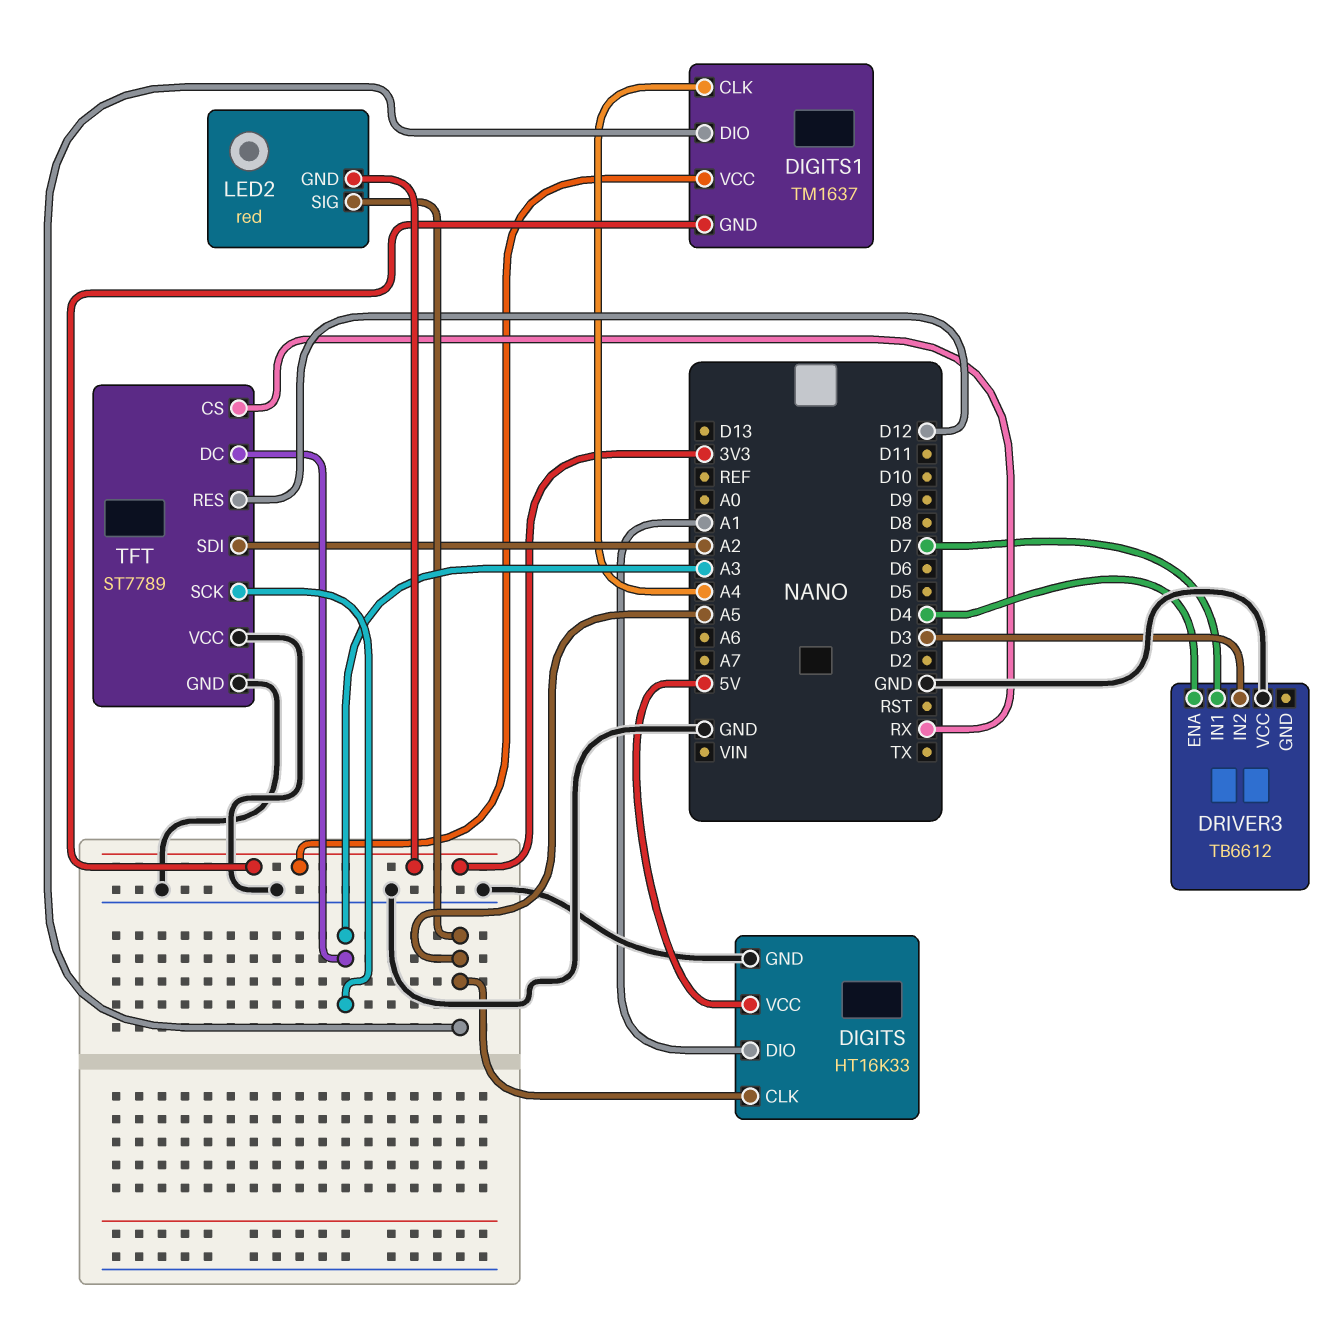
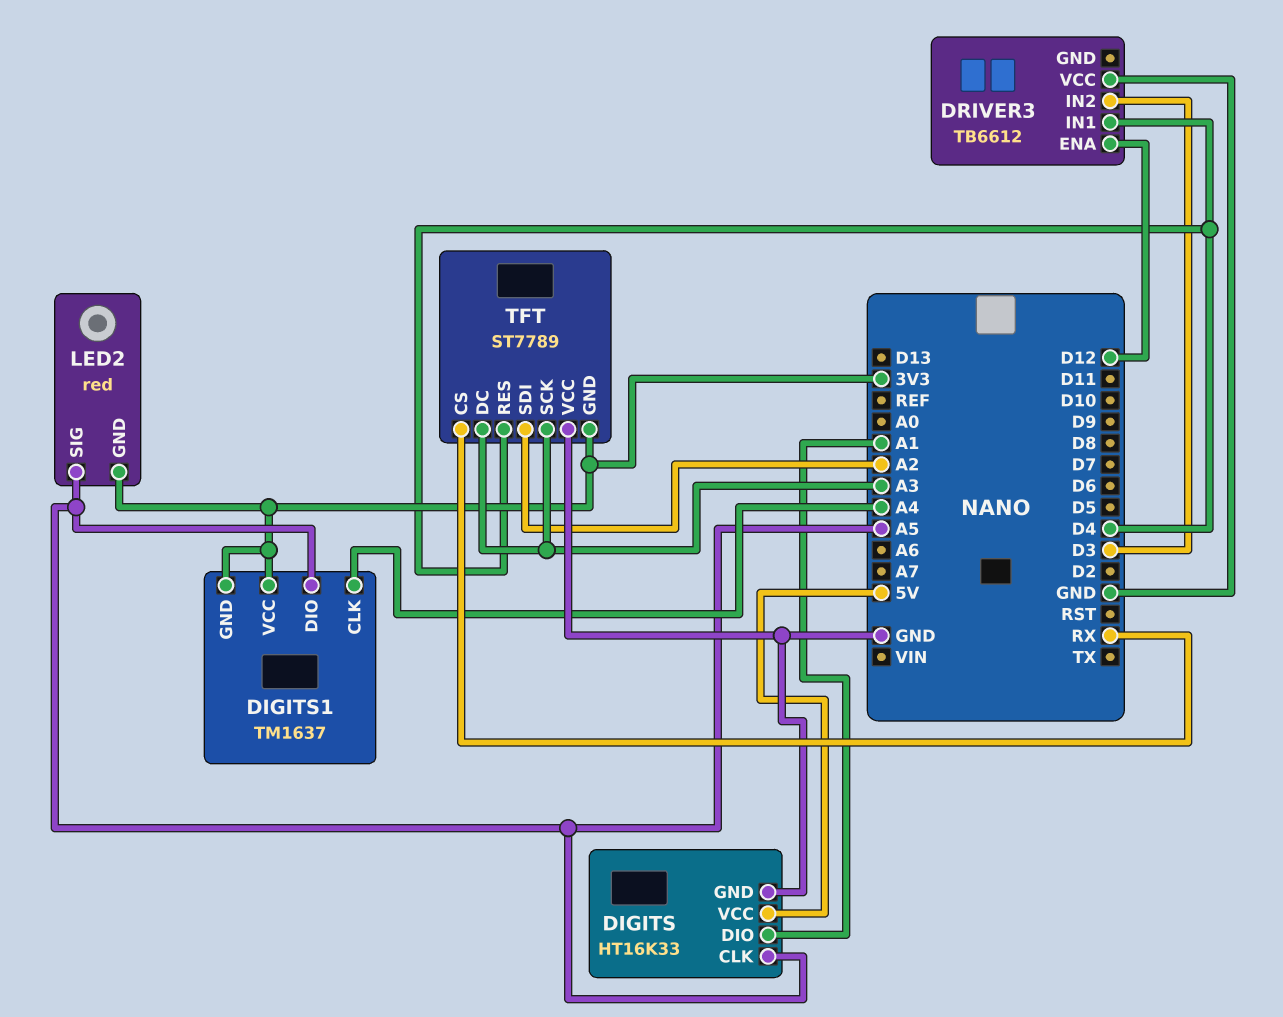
DRIVER3 pin ENA: D4 -> D12
DRIVER3 pin IN1: D7 -> D4
TFT pin GND: GND -> 3V3
TFT pin RES: D12 -> D4

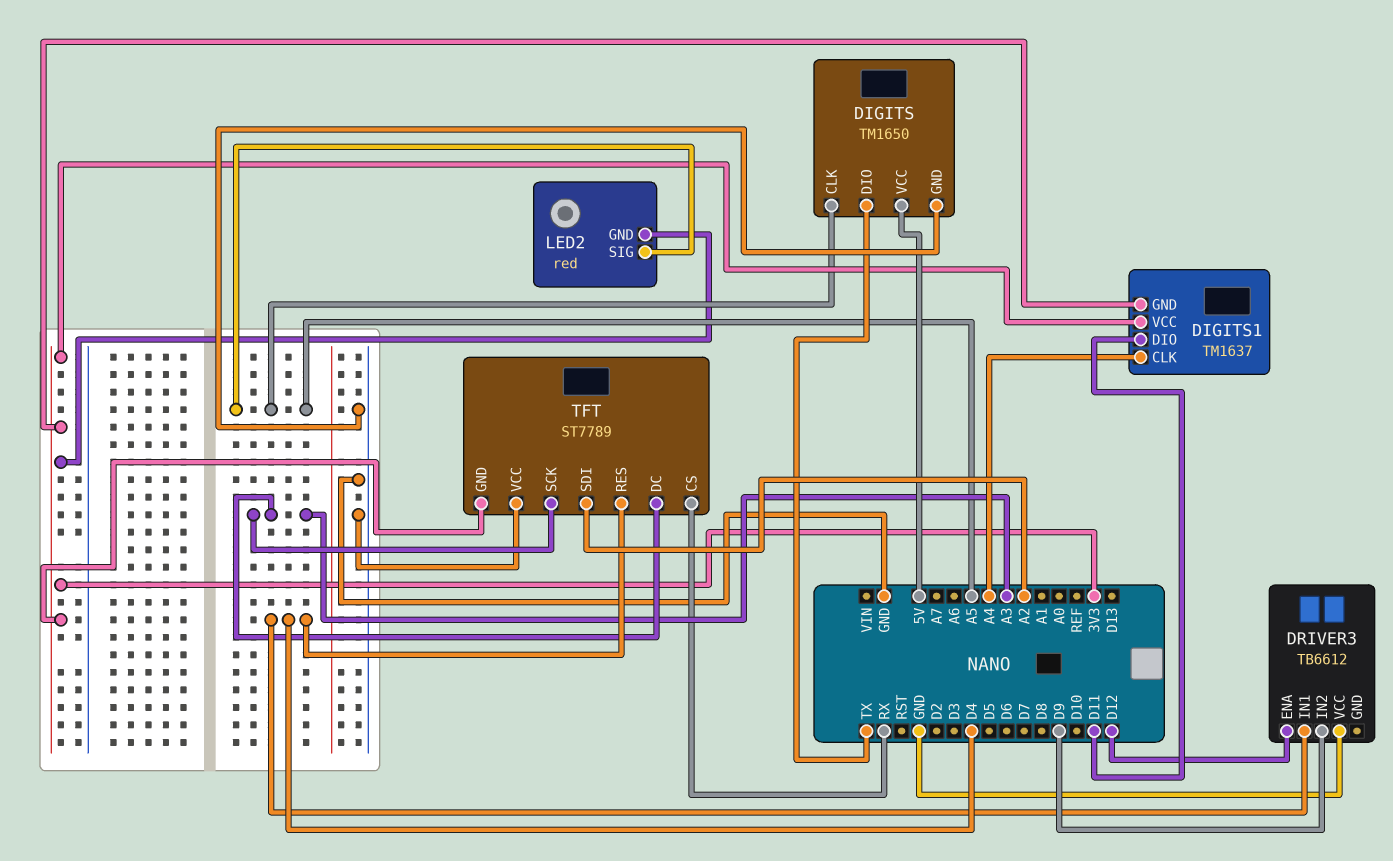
DIGITS: HT16K33 -> TM1650
DIGITS pin DIO: A1 -> TX
DIGITS1 pin DIO: A5 -> D11
DRIVER3 pin IN2: D3 -> D9

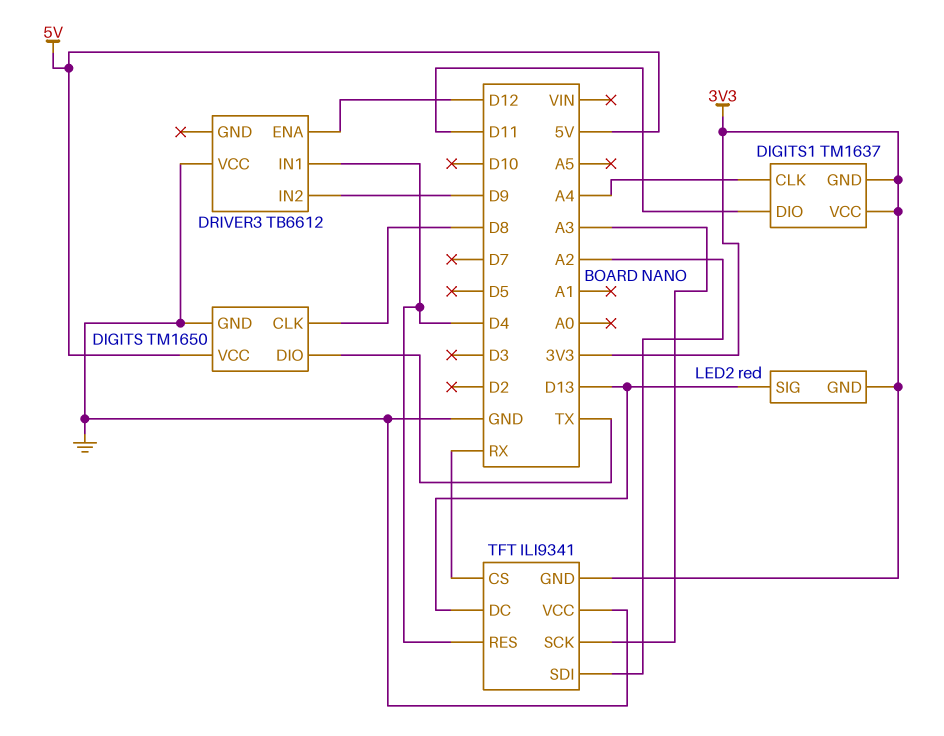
DIGITS pin CLK: A5 -> D8
LED2 pin SIG: A5 -> D13
TFT: ST7789 -> ILI9341
TFT pin DC: A3 -> D13

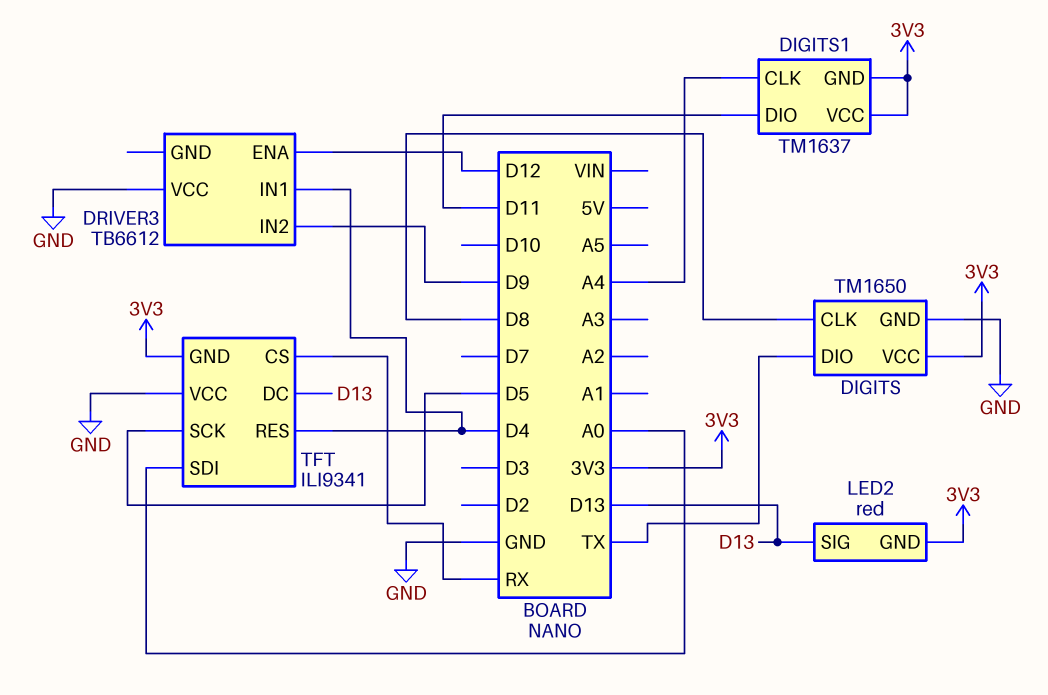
DIGITS pin VCC: 5V -> 3V3
TFT pin SCK: A3 -> D5
TFT pin SDI: A2 -> A0

